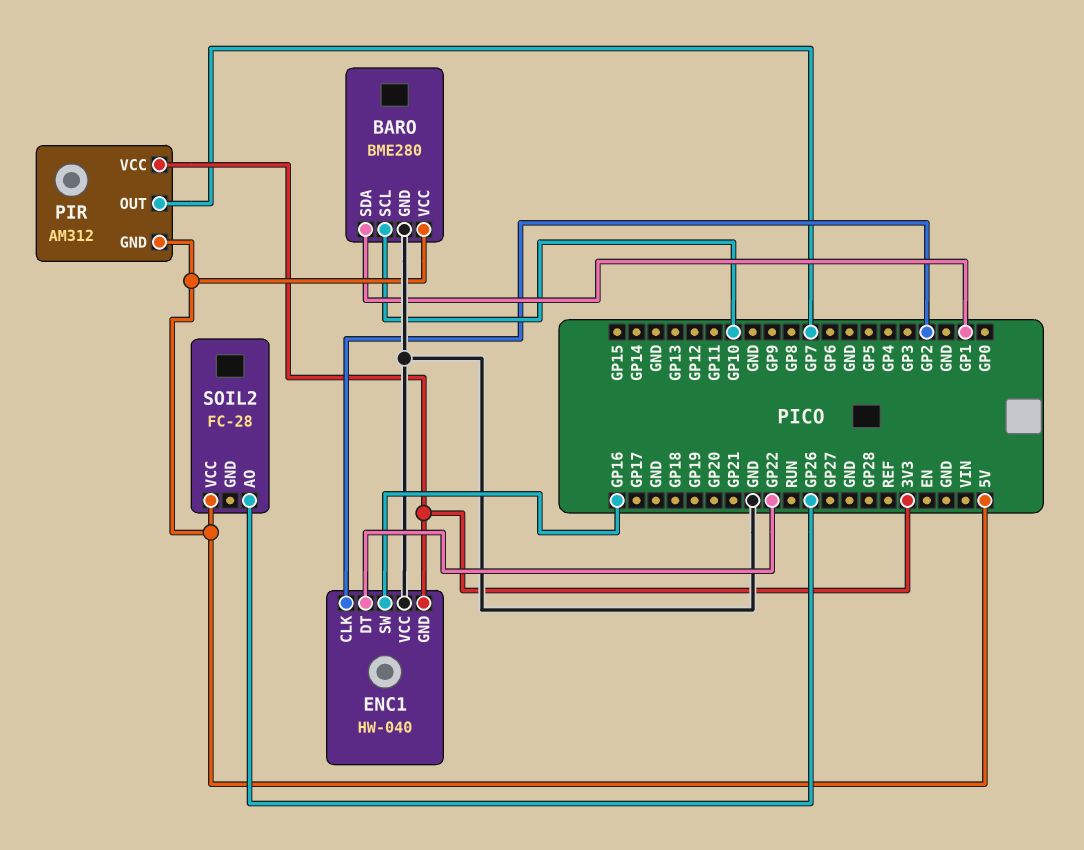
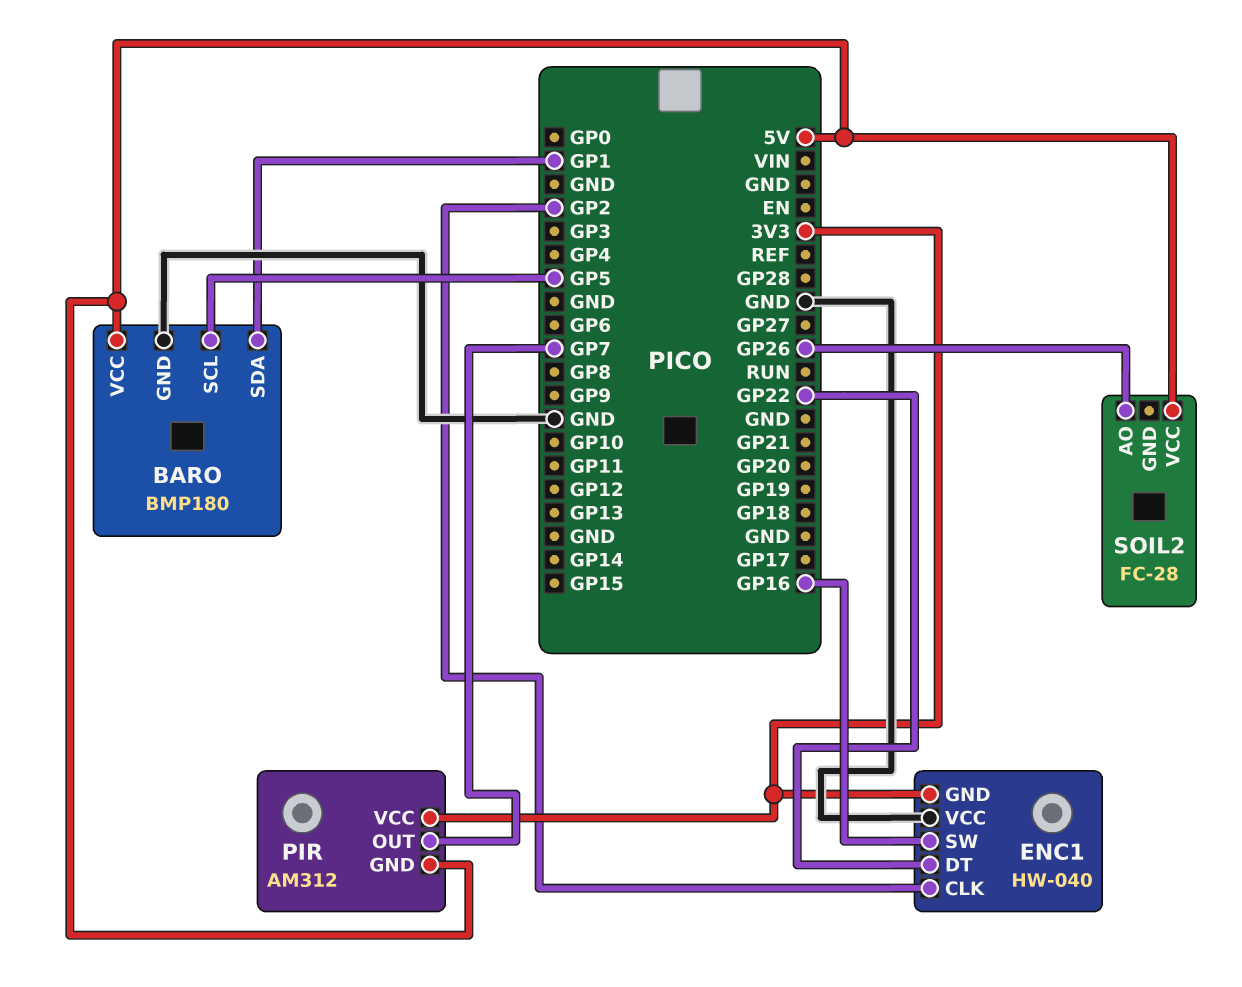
BARO: BME280 -> BMP180
BARO pin SCL: GP10 -> GP5

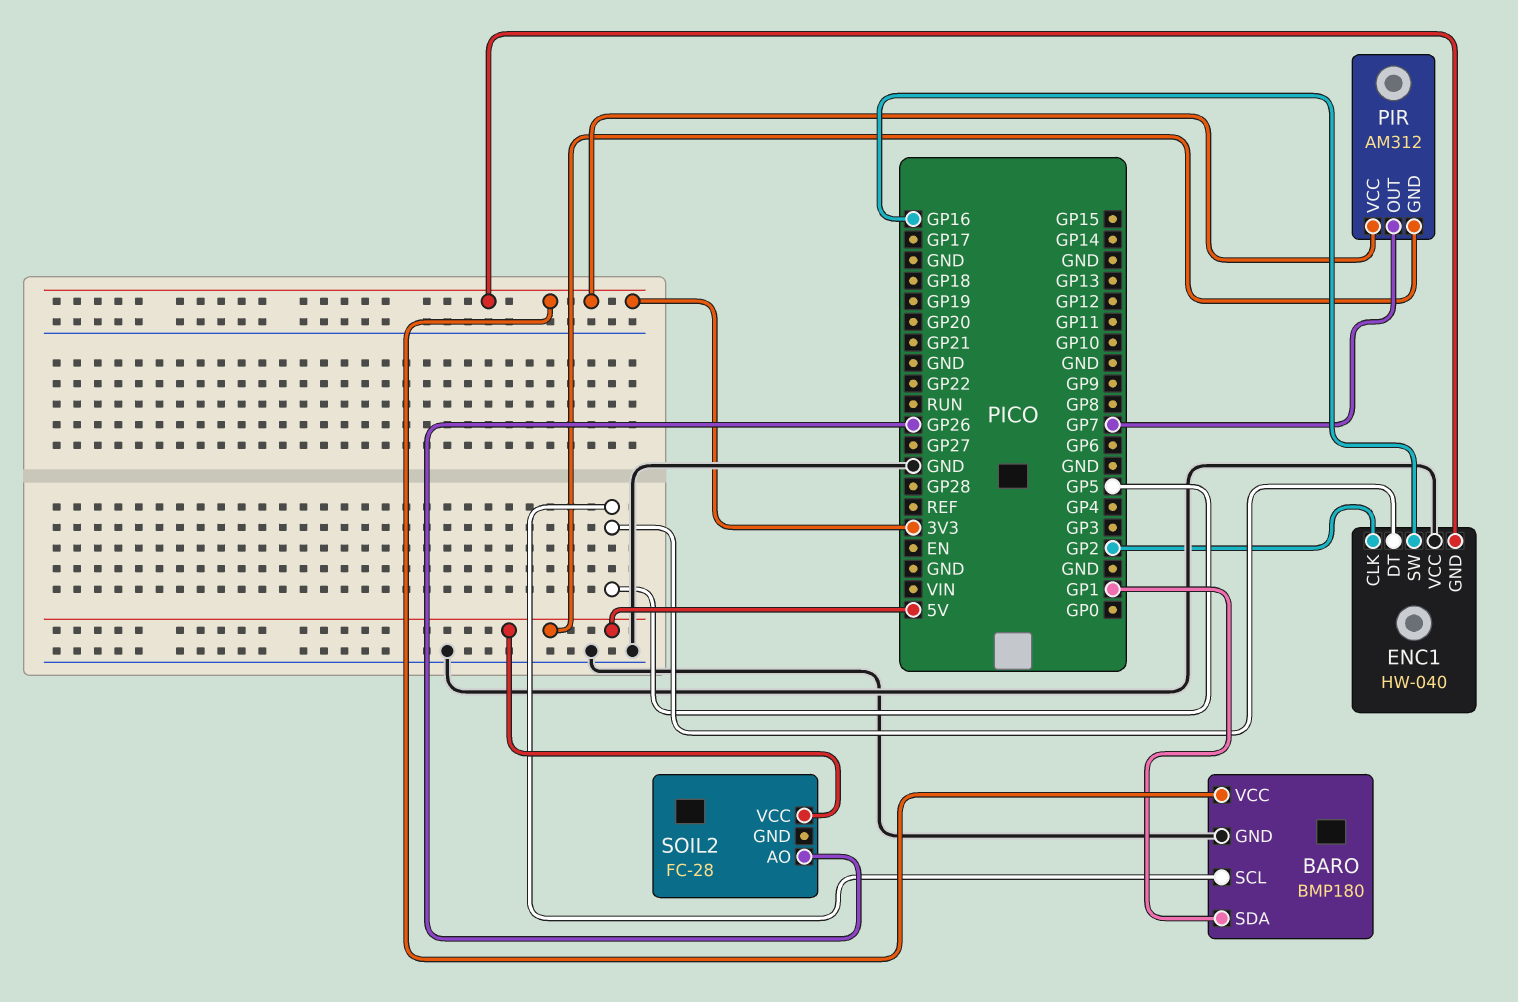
BARO pin VCC: 5V -> 3V3
ENC1 pin DT: GP22 -> GP5

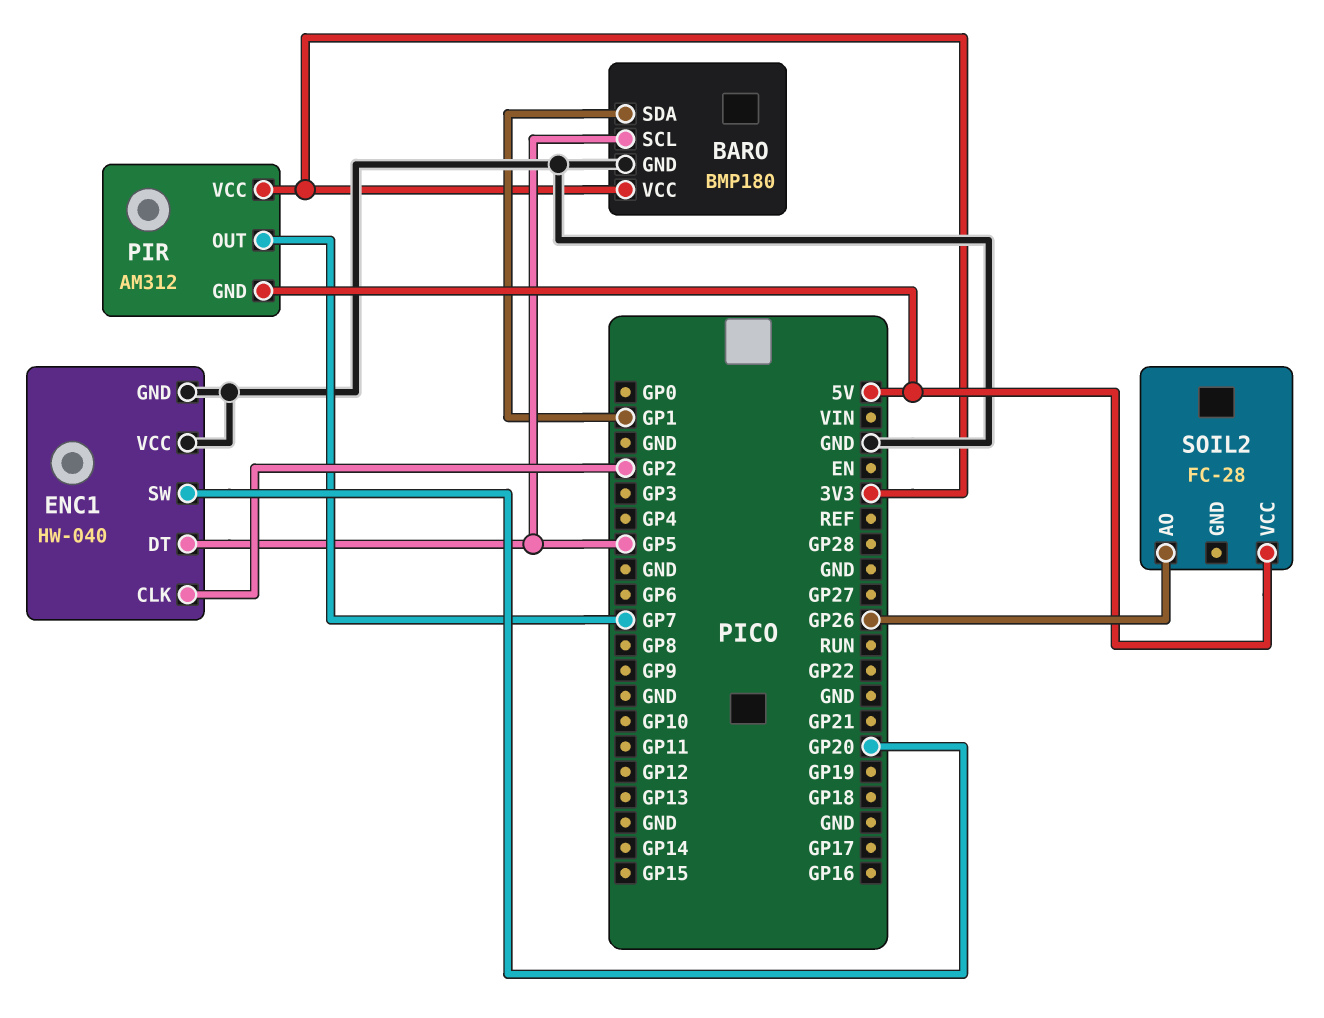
ENC1 pin GND: 3V3 -> GND
ENC1 pin SW: GP16 -> GP20

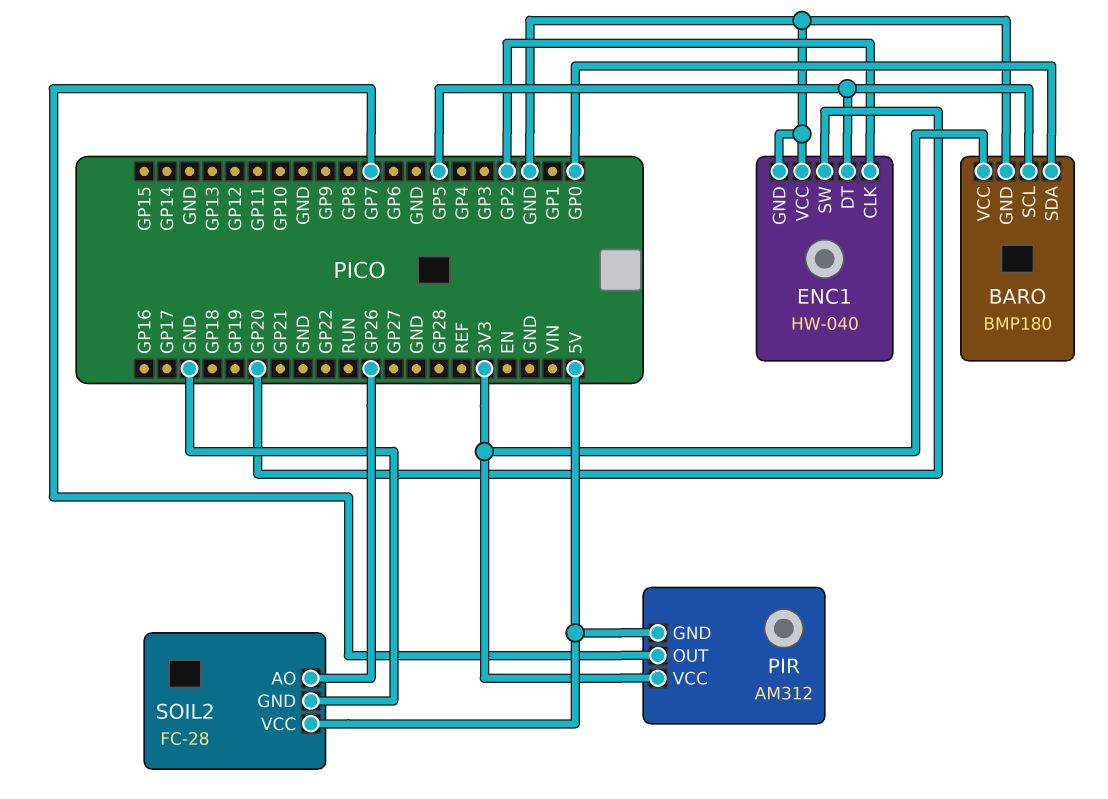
BARO pin SDA: GP1 -> GP0
SOIL2 pin GND: none -> GND

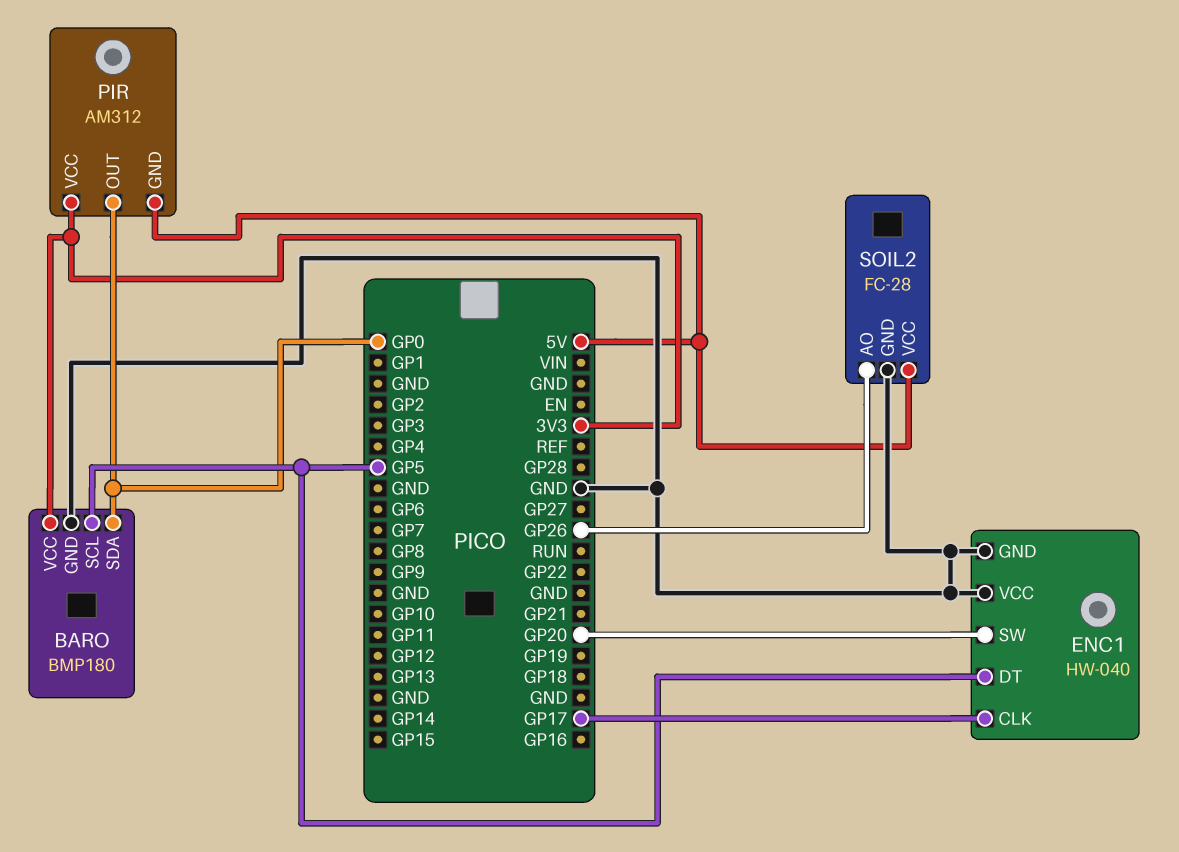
ENC1 pin CLK: GP2 -> GP17
PIR pin OUT: GP7 -> GP0

